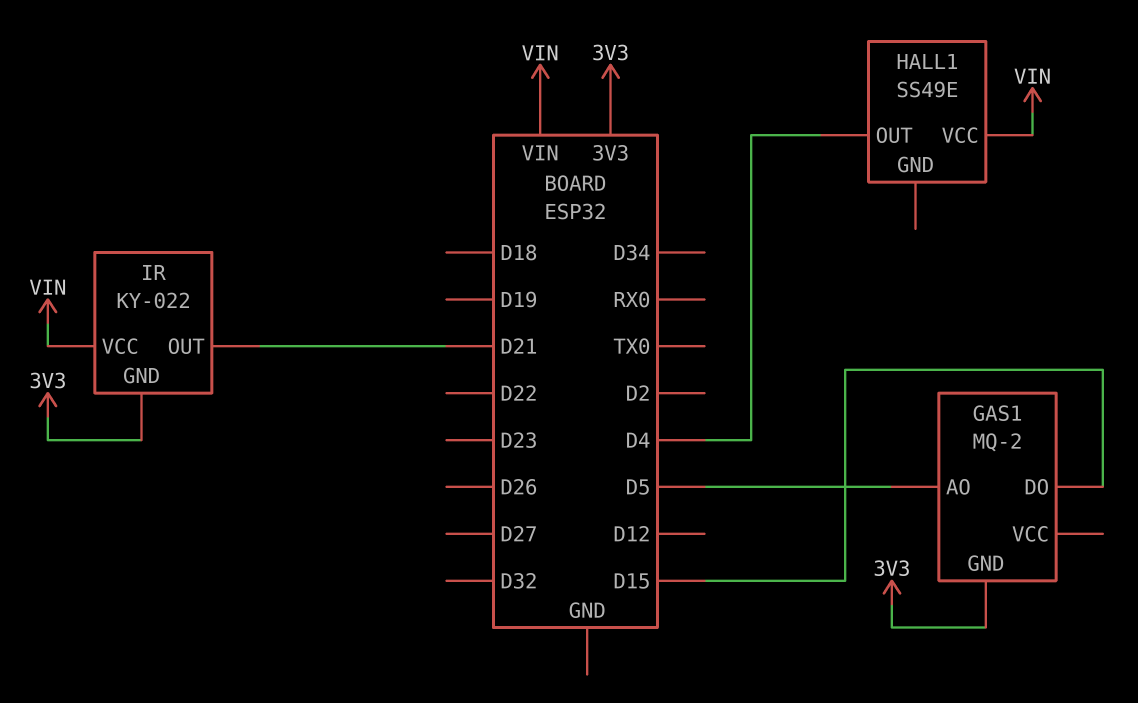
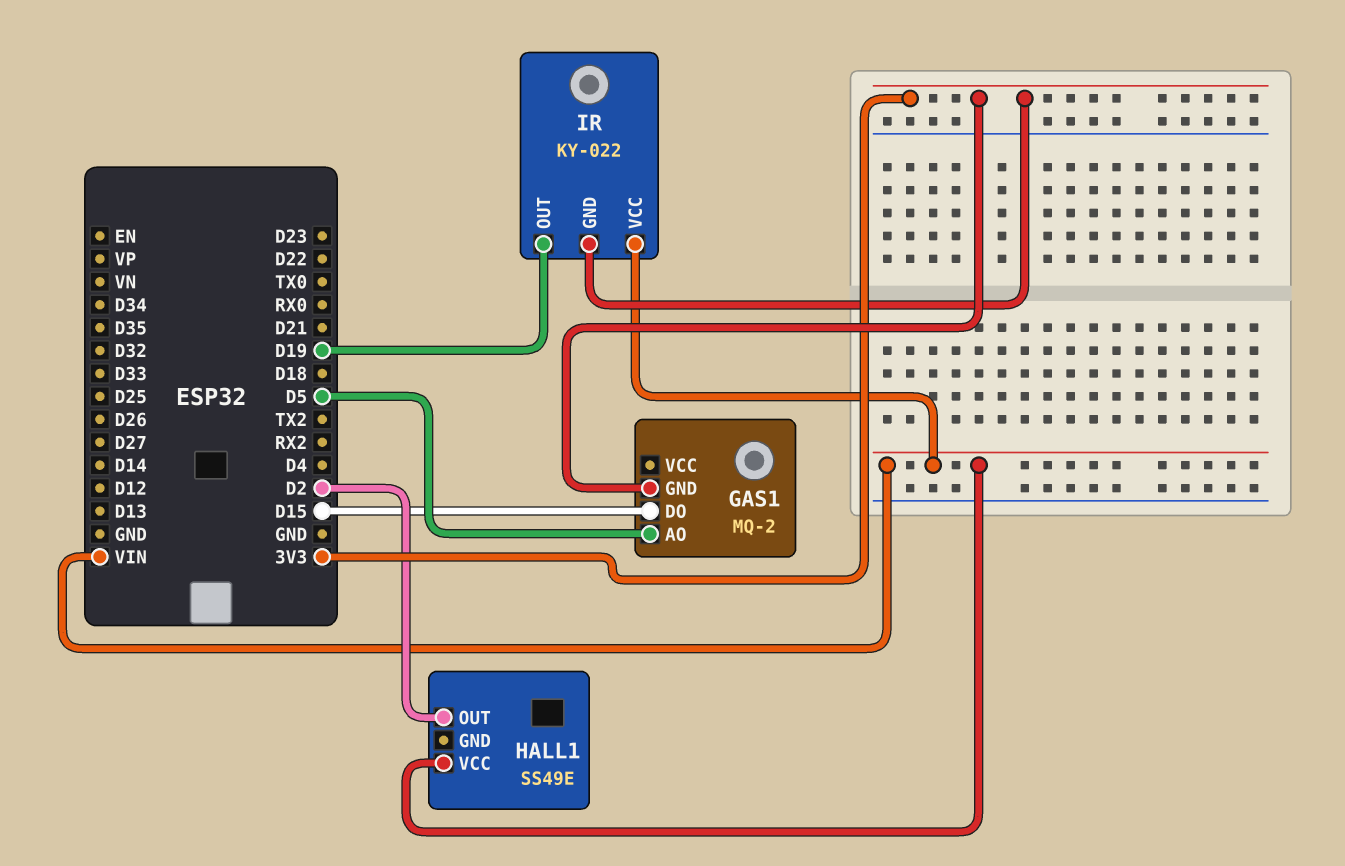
HALL1 pin OUT: D4 -> D2
IR pin OUT: D21 -> D19

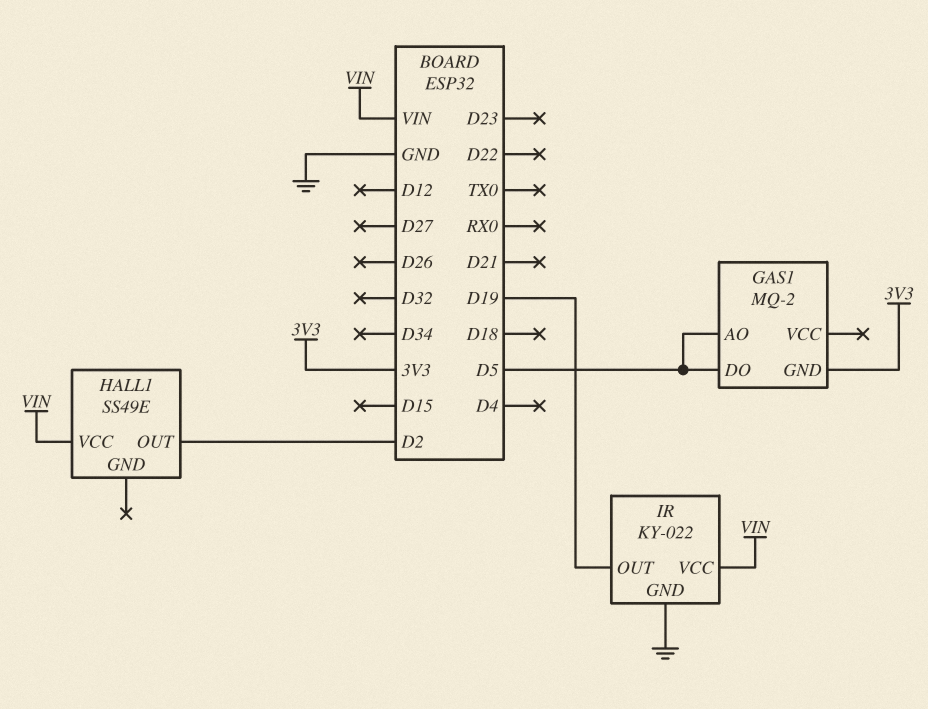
GAS1 pin DO: D15 -> D5
IR pin GND: 3V3 -> GND

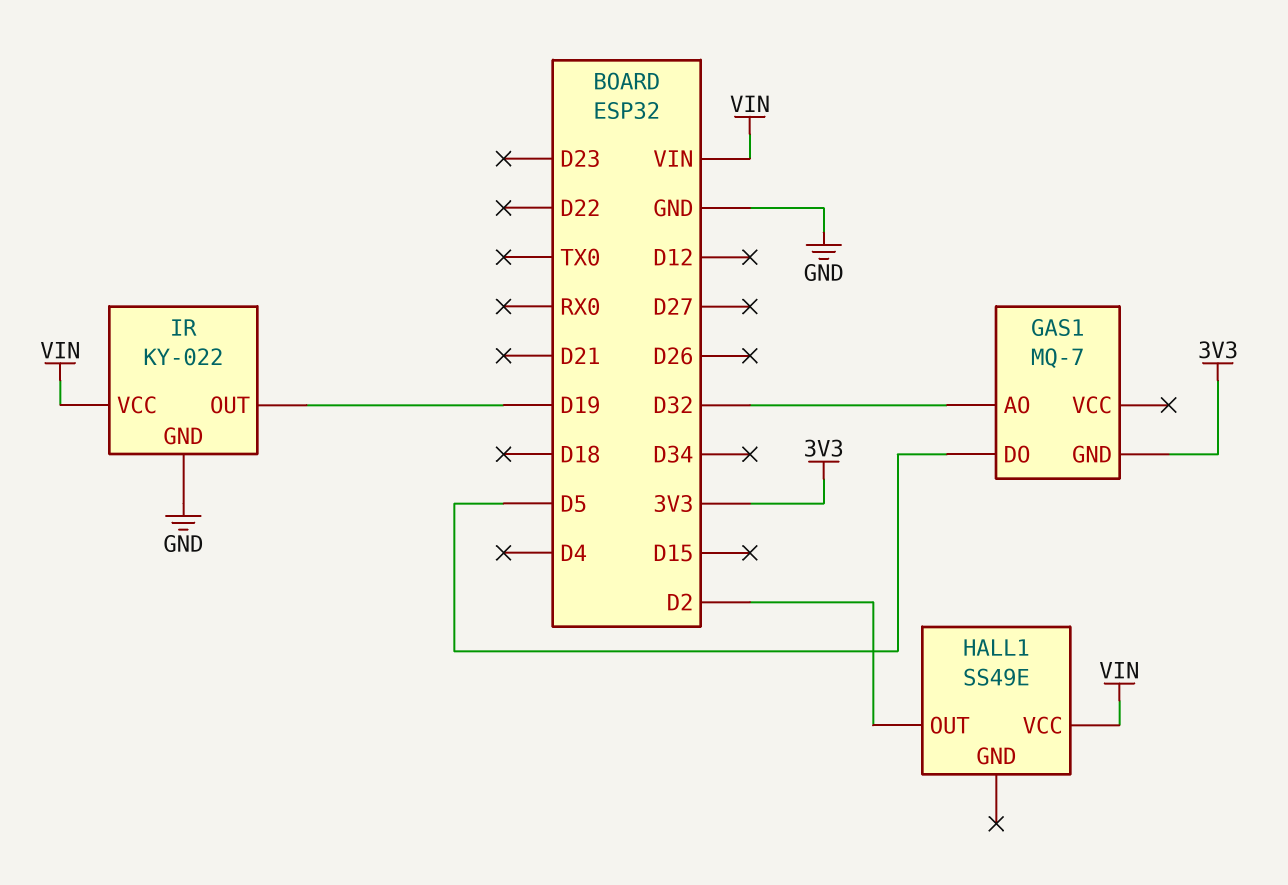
GAS1: MQ-2 -> MQ-7
GAS1 pin AO: D5 -> D32

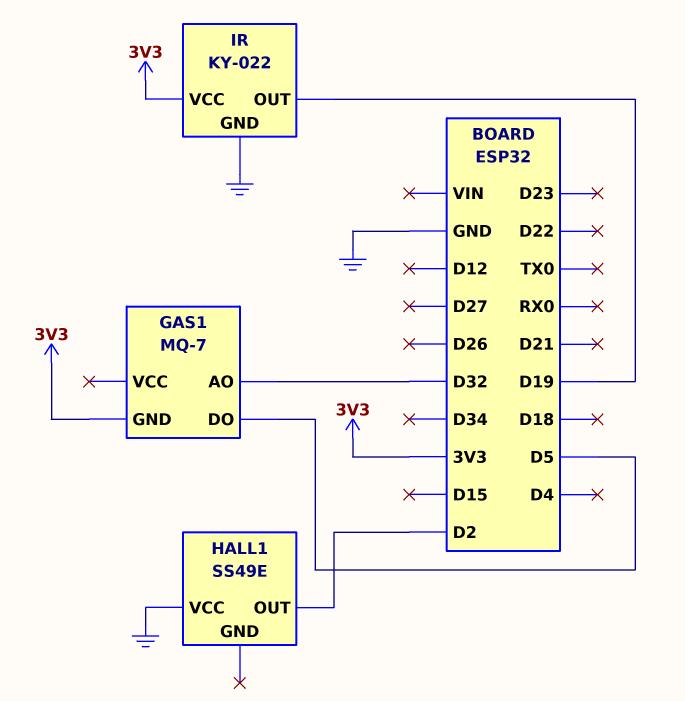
HALL1 pin VCC: VIN -> GND
IR pin VCC: VIN -> 3V3

